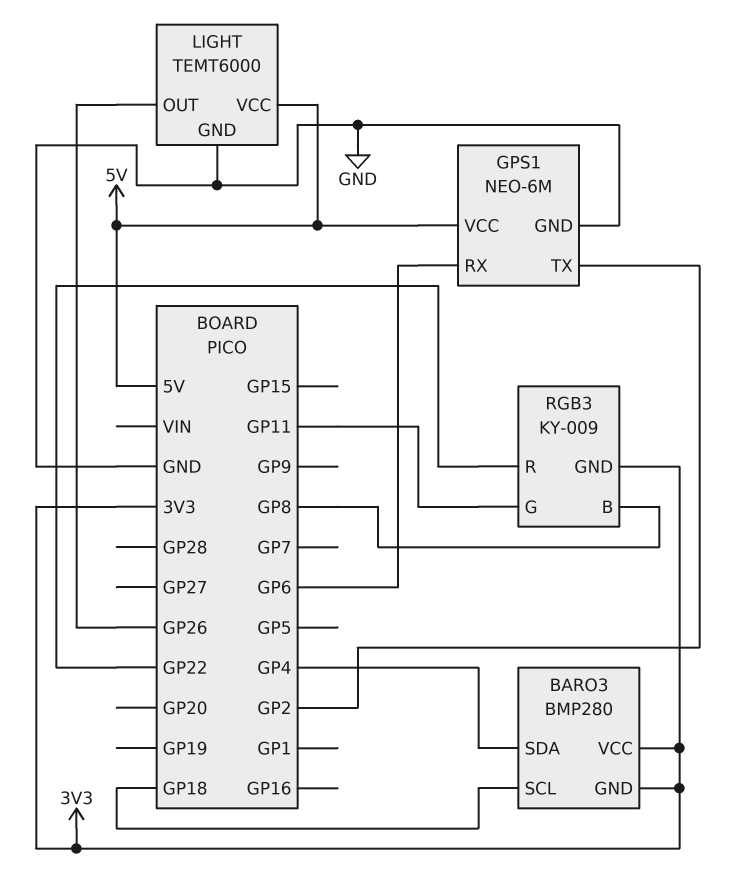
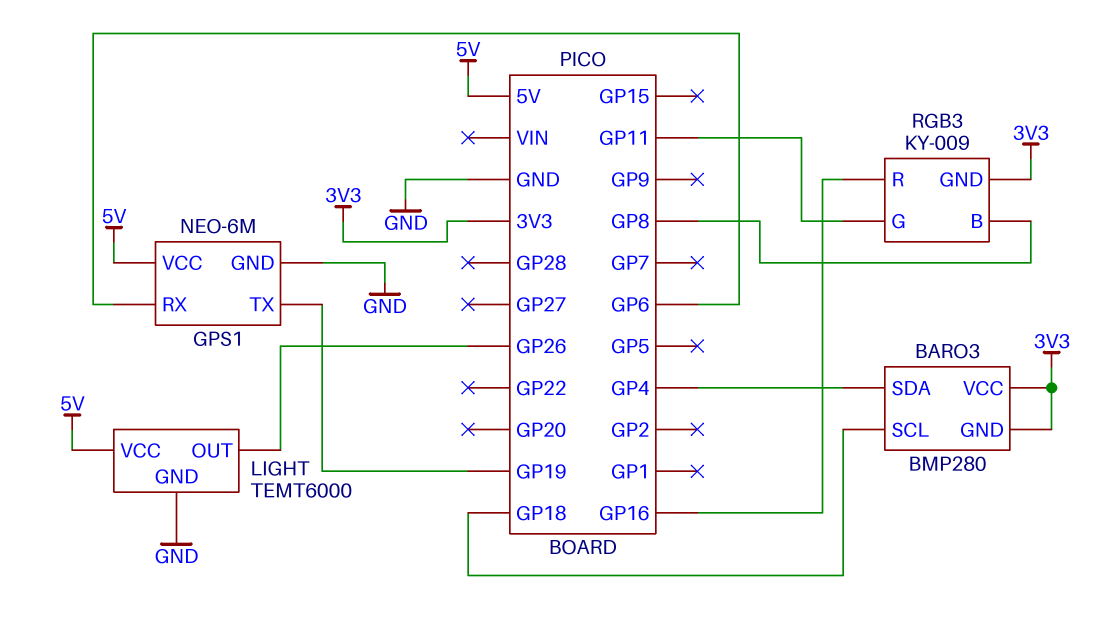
GPS1 pin TX: GP2 -> GP19
RGB3 pin R: GP22 -> GP16

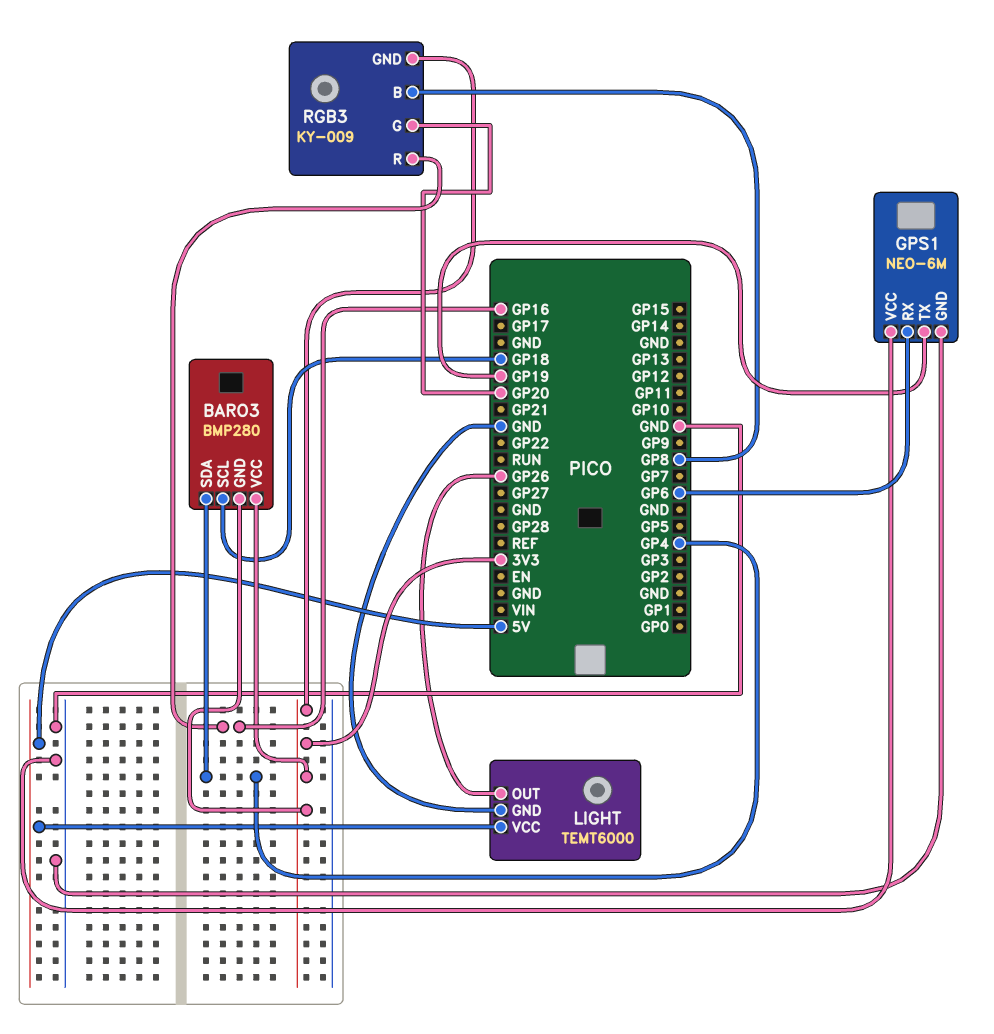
GPS1 pin VCC: 5V -> GND
RGB3 pin G: GP11 -> GP20

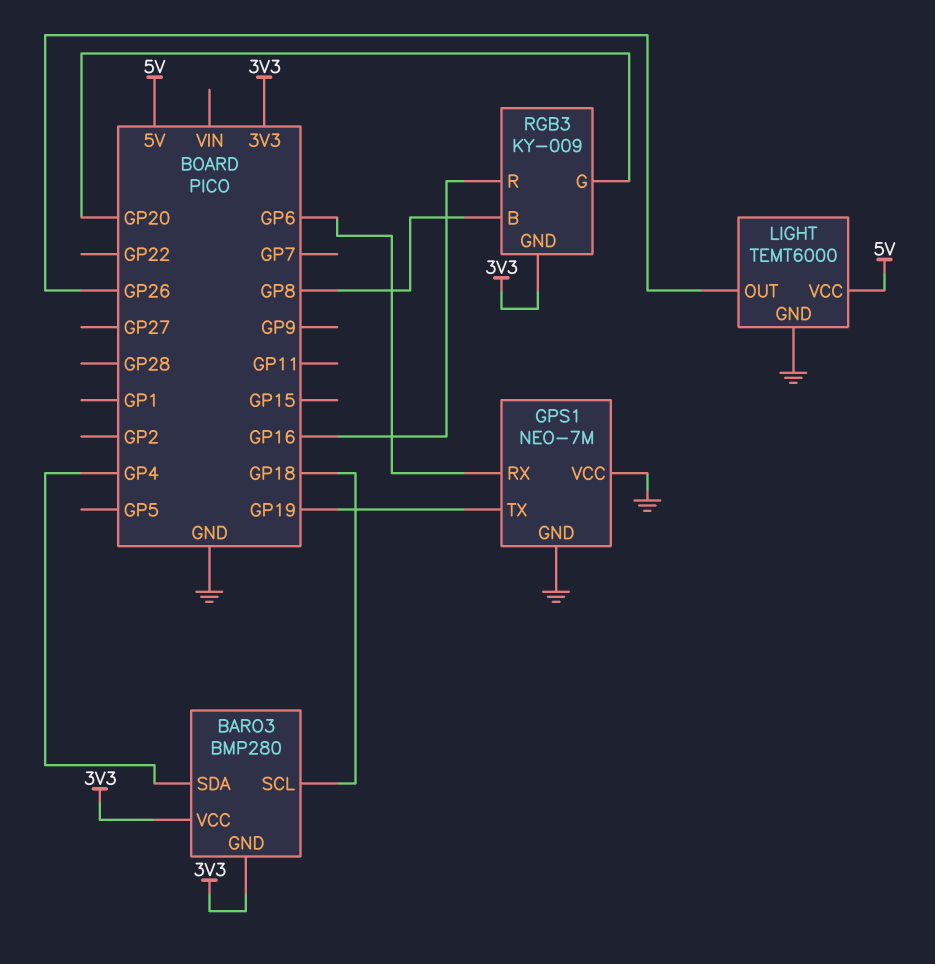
GPS1: NEO-6M -> NEO-7M

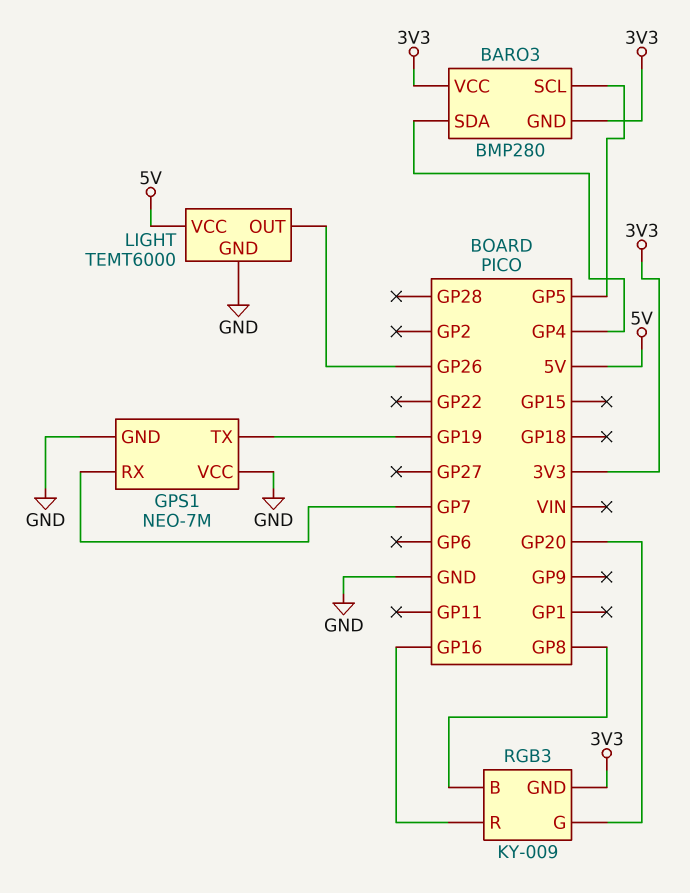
BARO3 pin SCL: GP18 -> GP5
GPS1 pin RX: GP6 -> GP7

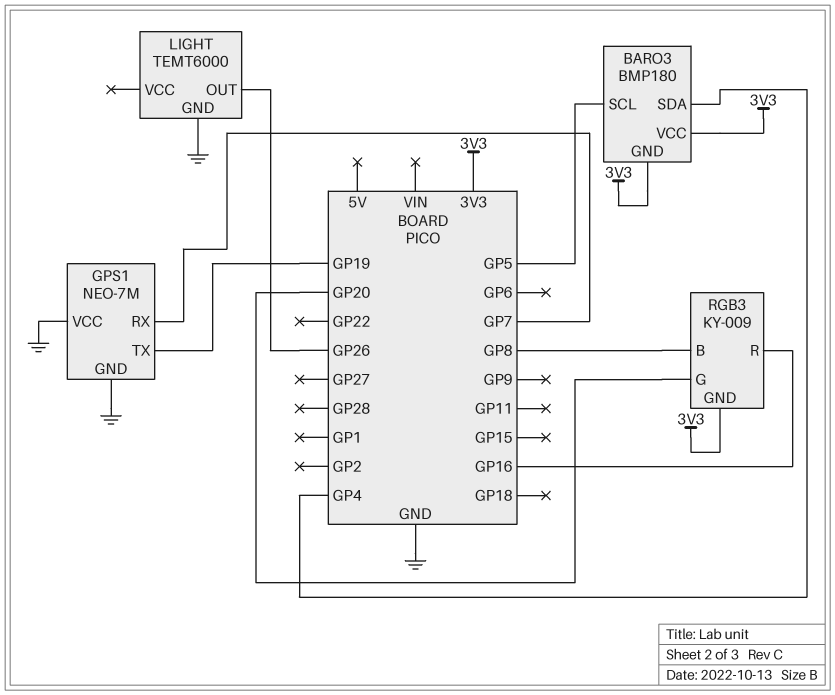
BARO3: BMP280 -> BMP180
LIGHT pin VCC: 5V -> none

